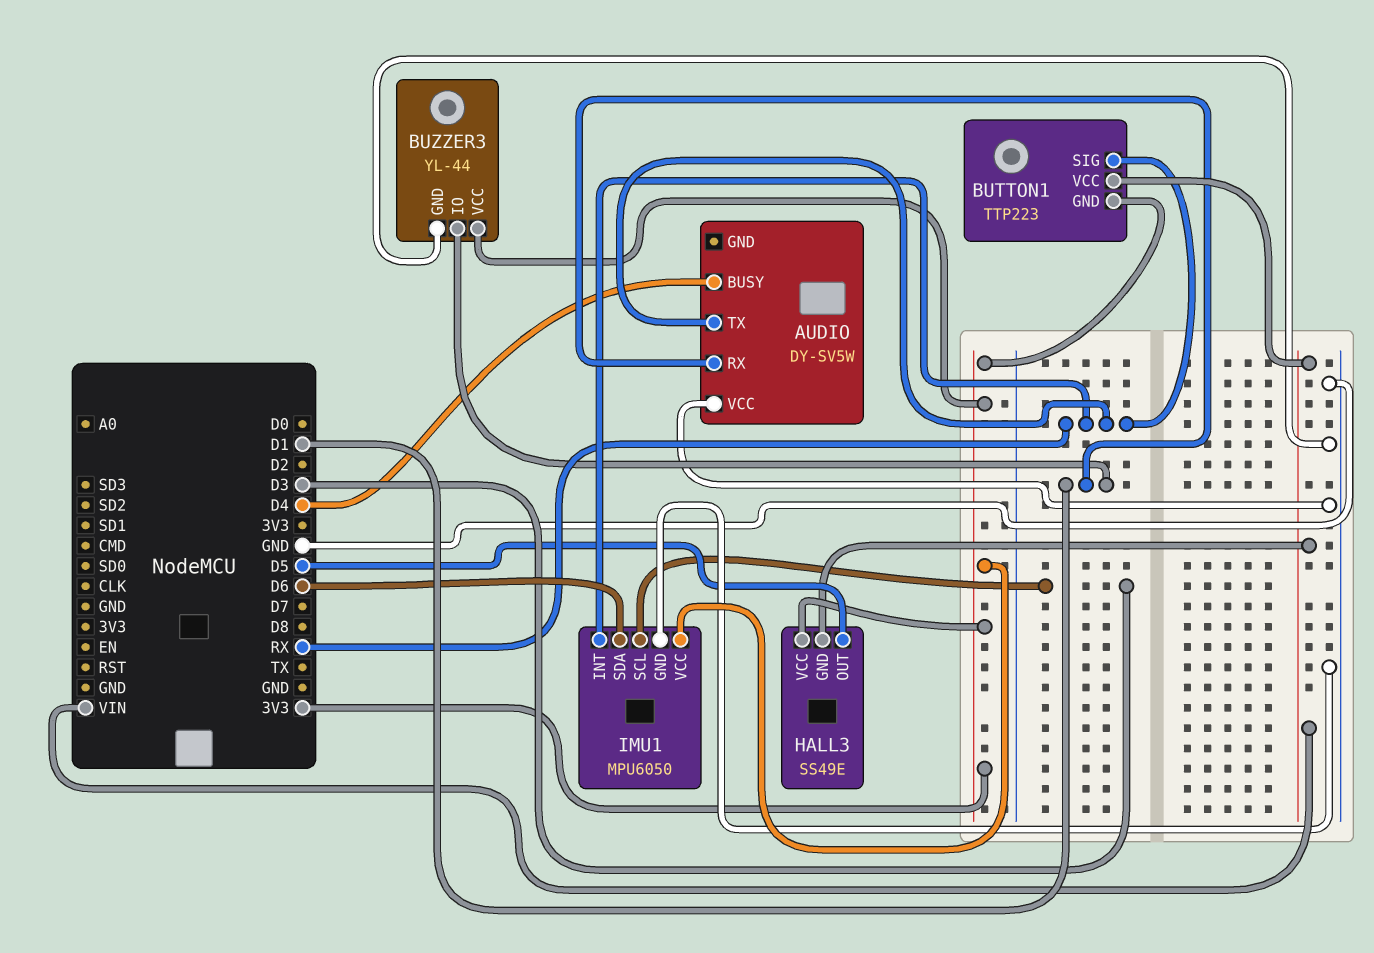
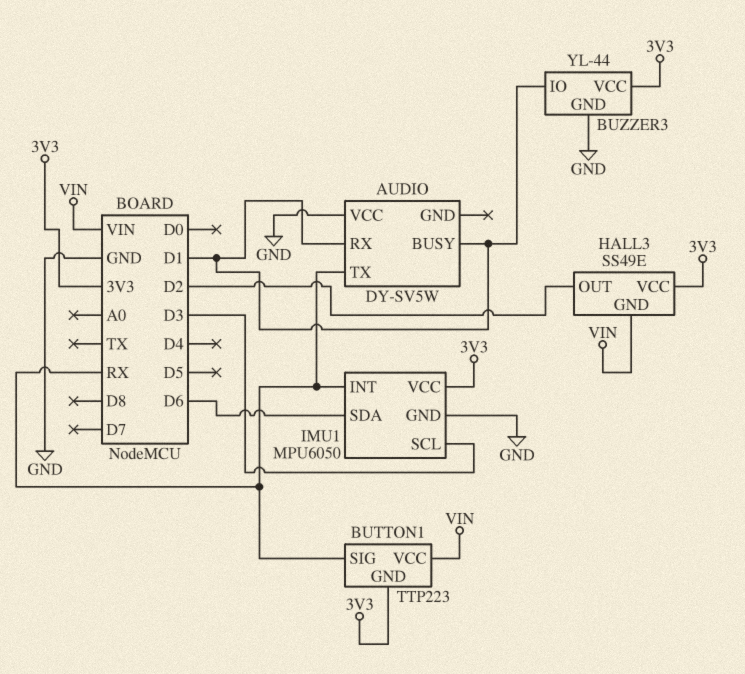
AUDIO pin BUSY: D4 -> D1
HALL3 pin OUT: D5 -> D2

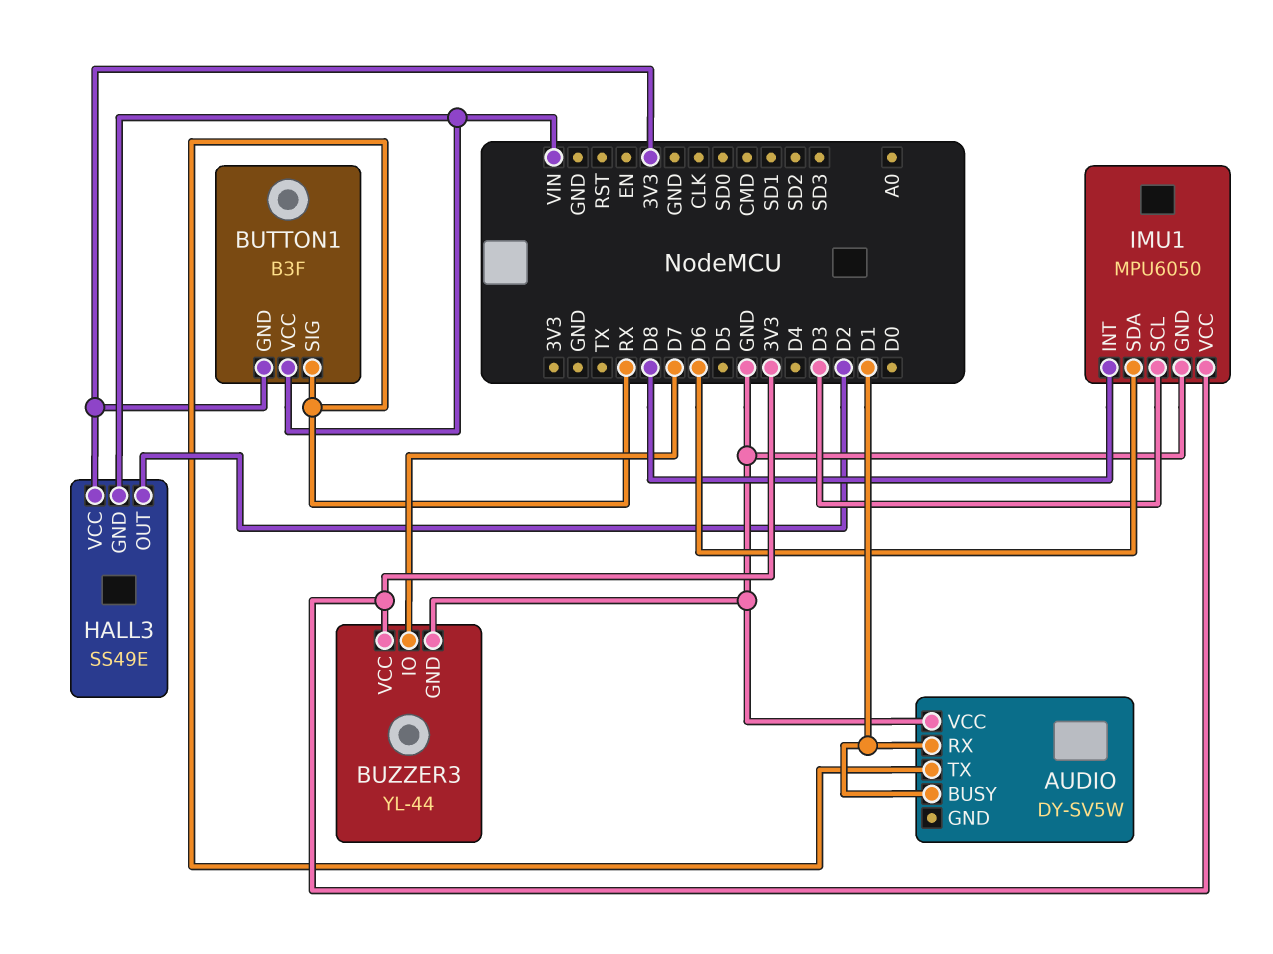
BUTTON1: TTP223 -> B3F
BUZZER3 pin IO: D1 -> D7
IMU1 pin INT: RX -> D8

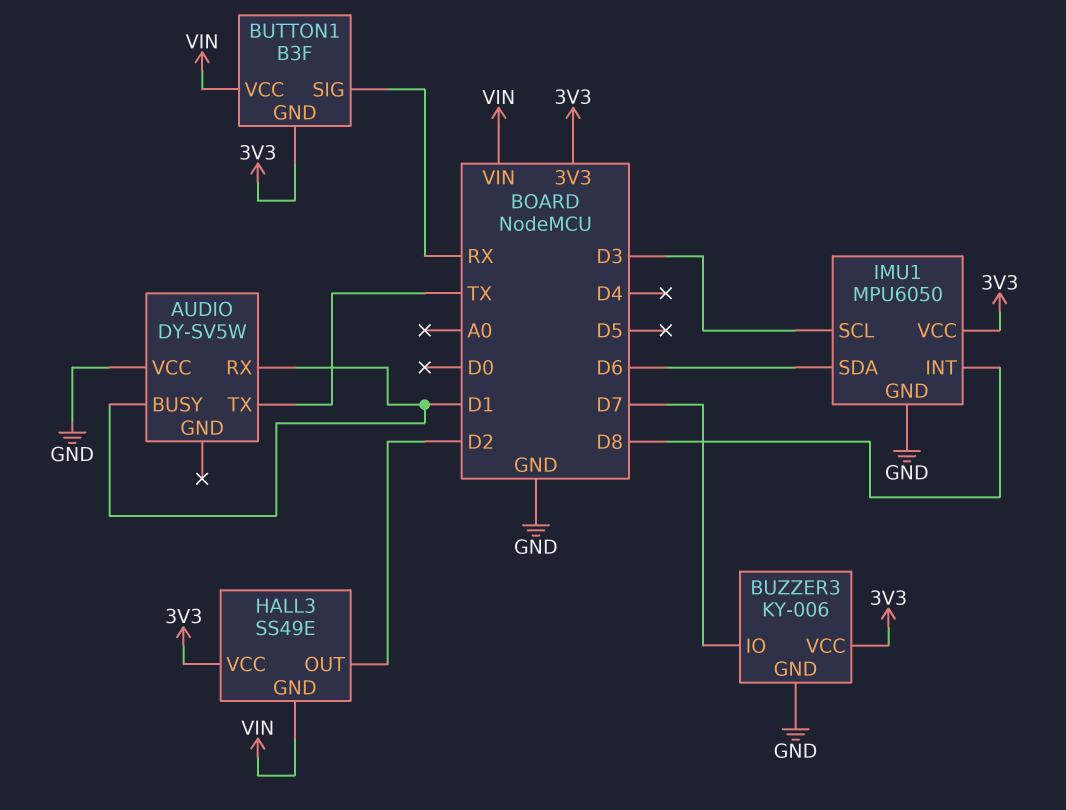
AUDIO pin TX: RX -> TX
BUZZER3: YL-44 -> KY-006

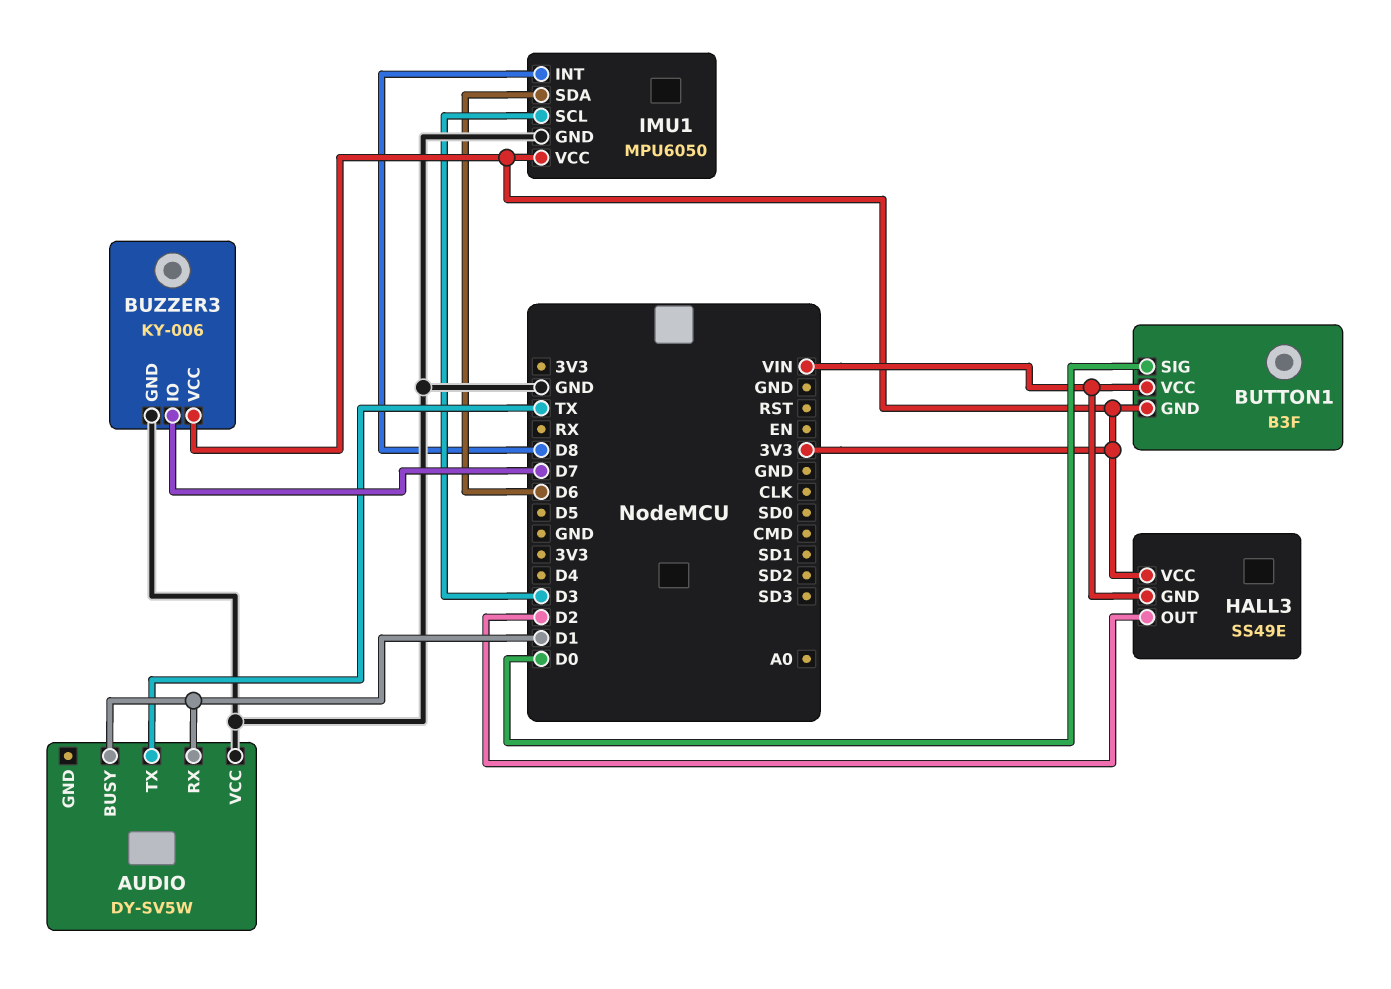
BUTTON1 pin SIG: RX -> D0

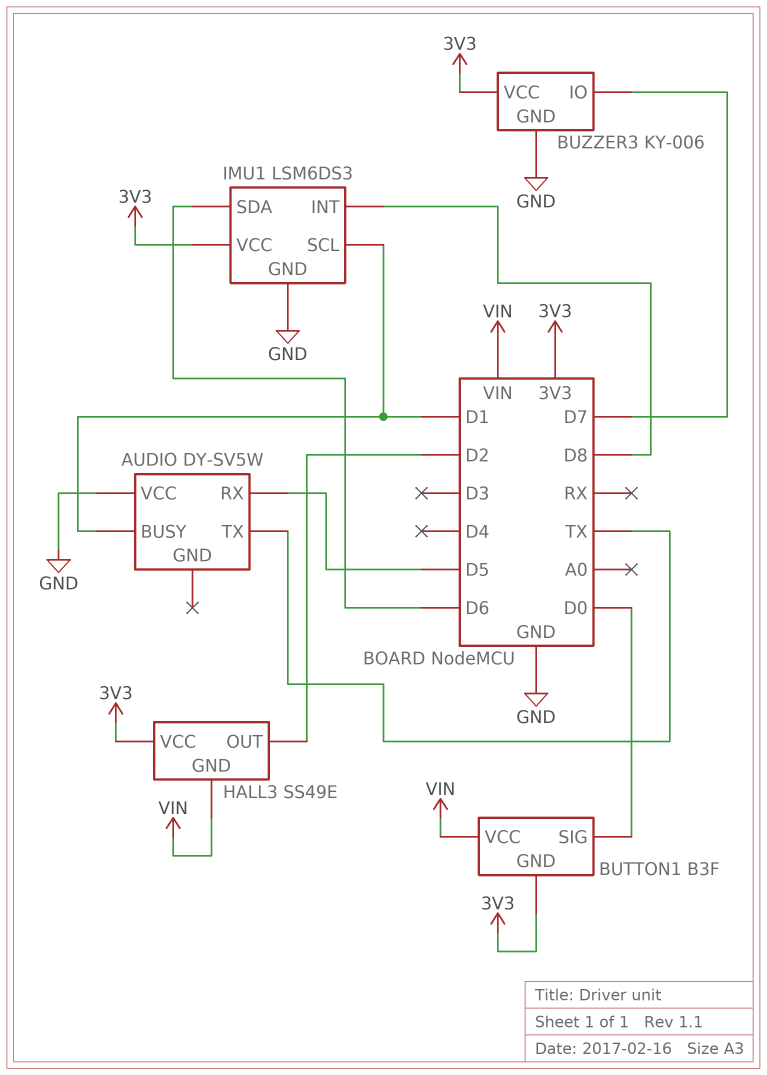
AUDIO pin RX: D1 -> D5
IMU1: MPU6050 -> LSM6DS3
IMU1 pin SCL: D3 -> D1

